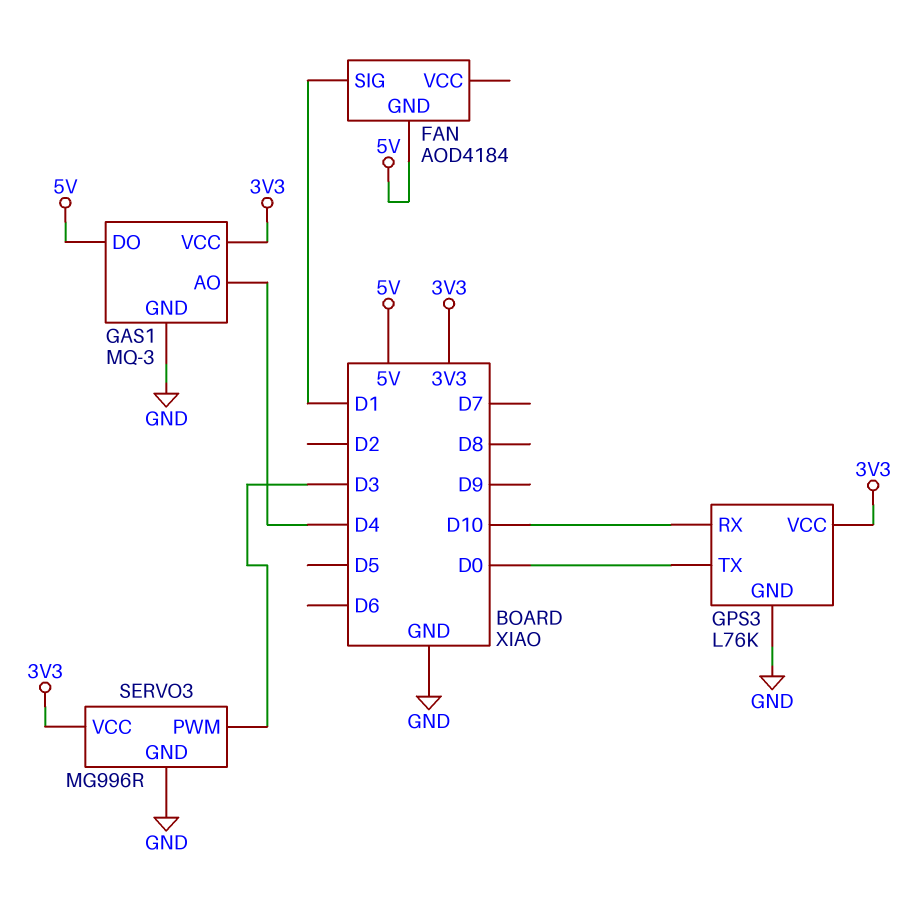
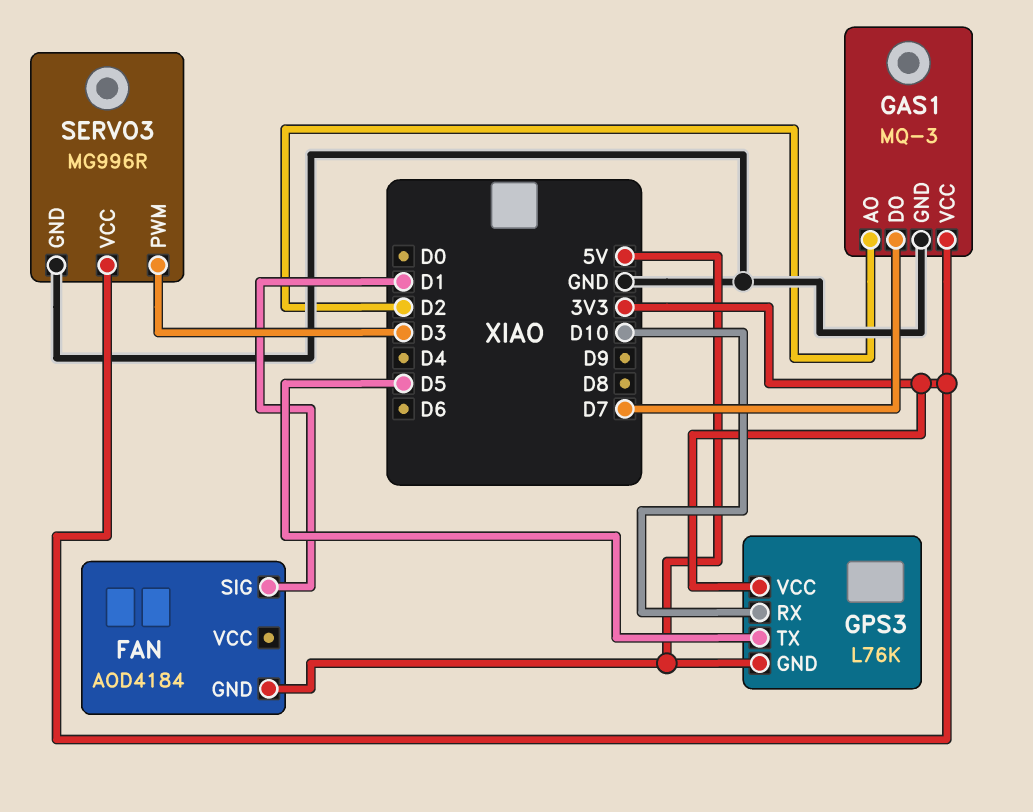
GAS1 pin AO: D4 -> D2
GAS1 pin DO: 5V -> D7
GPS3 pin GND: GND -> 5V
GPS3 pin TX: D0 -> D5

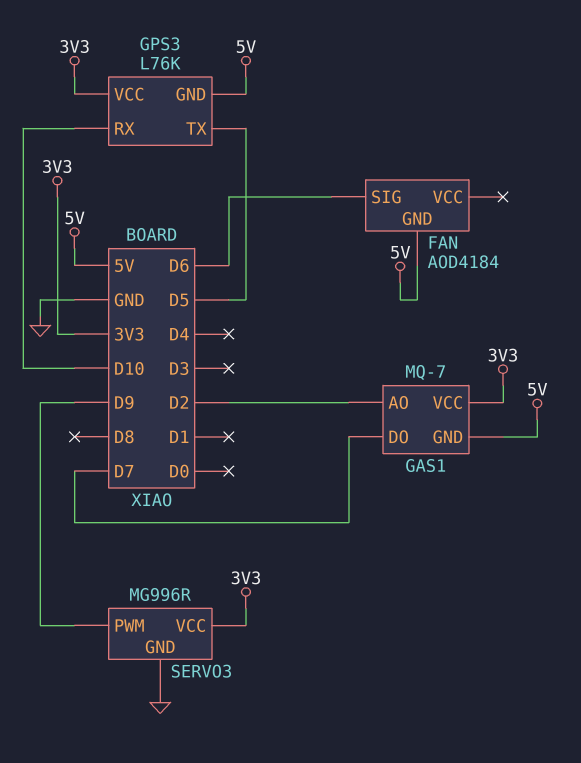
FAN pin SIG: D1 -> D6
GAS1: MQ-3 -> MQ-7
GAS1 pin GND: GND -> 5V
SERVO3 pin PWM: D3 -> D9

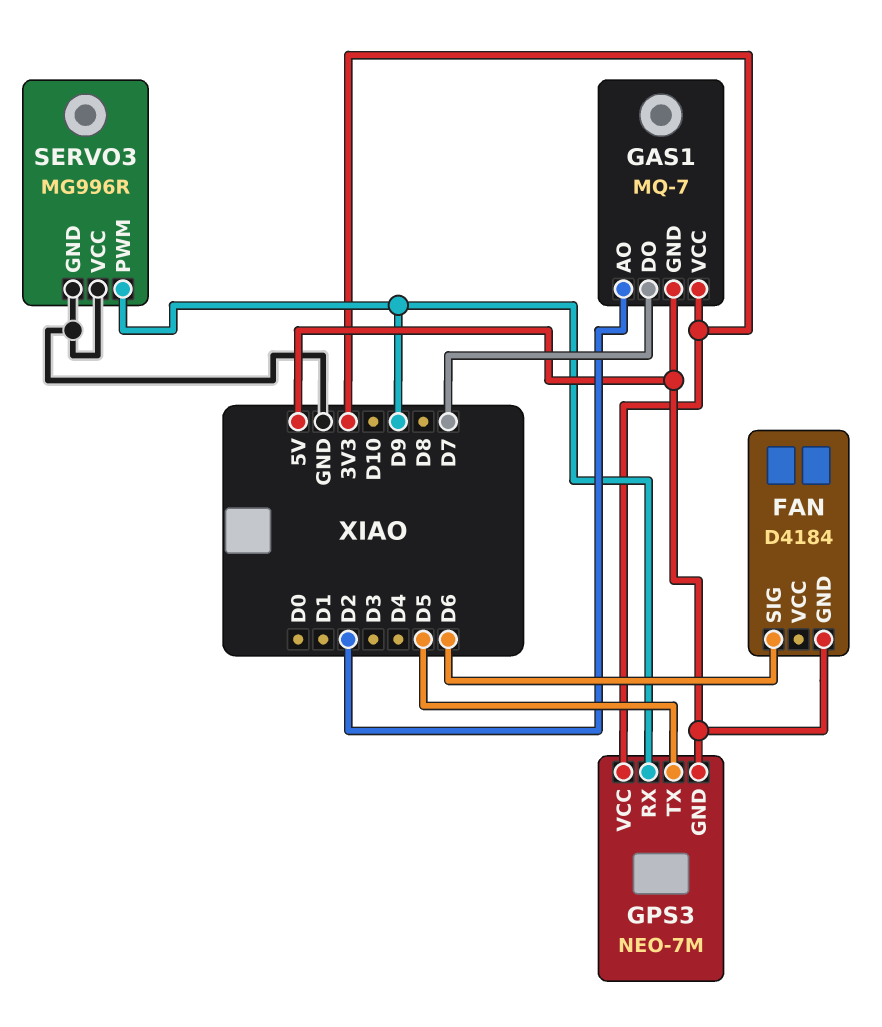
FAN: AOD4184 -> D4184
GPS3: L76K -> NEO-7M
GPS3 pin RX: D10 -> D9
SERVO3 pin VCC: 3V3 -> GND

